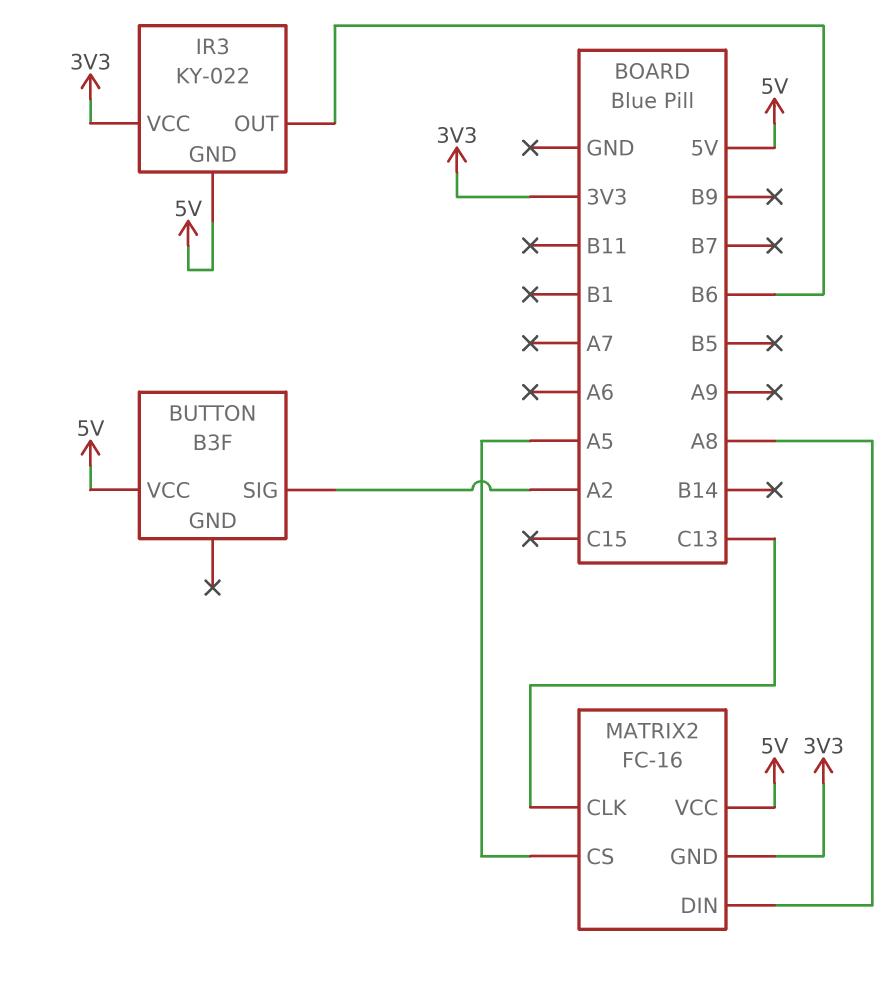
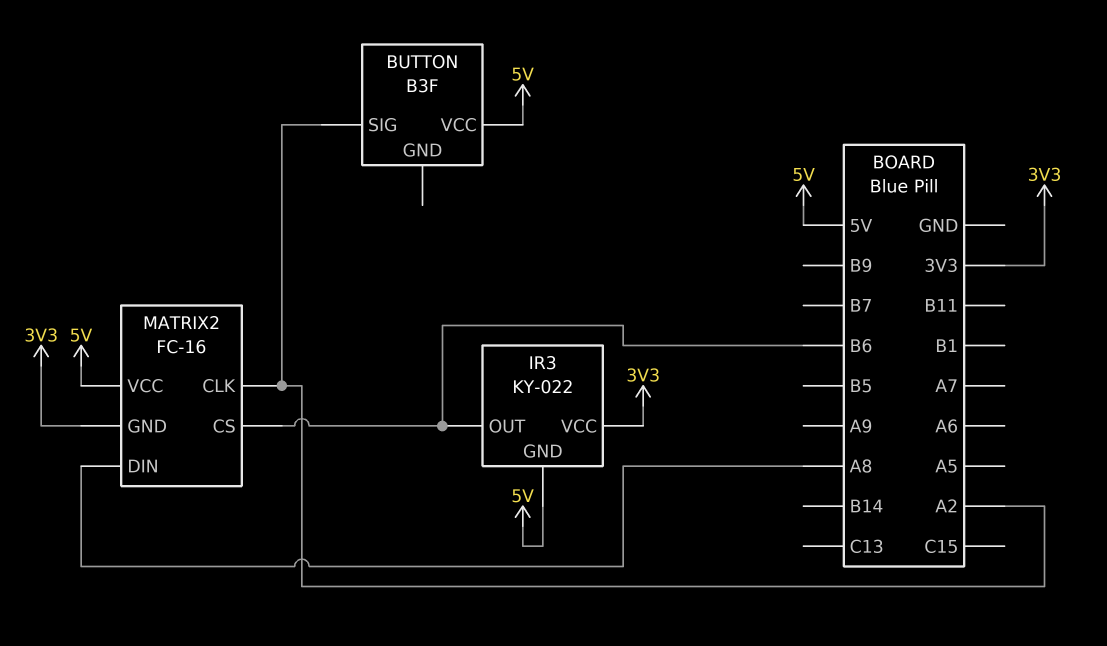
MATRIX2 pin CLK: C13 -> A2
MATRIX2 pin CS: A5 -> B6

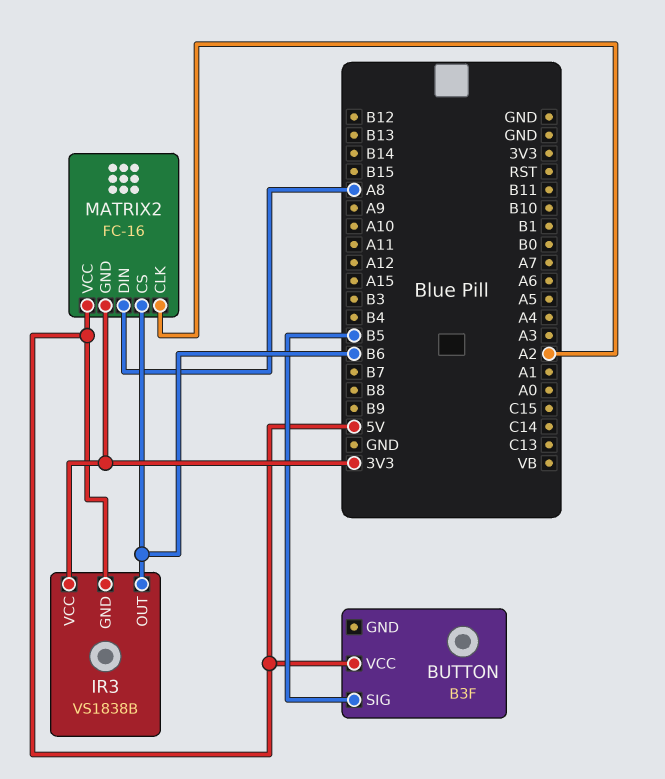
BUTTON pin SIG: A2 -> B5
IR3: KY-022 -> VS1838B

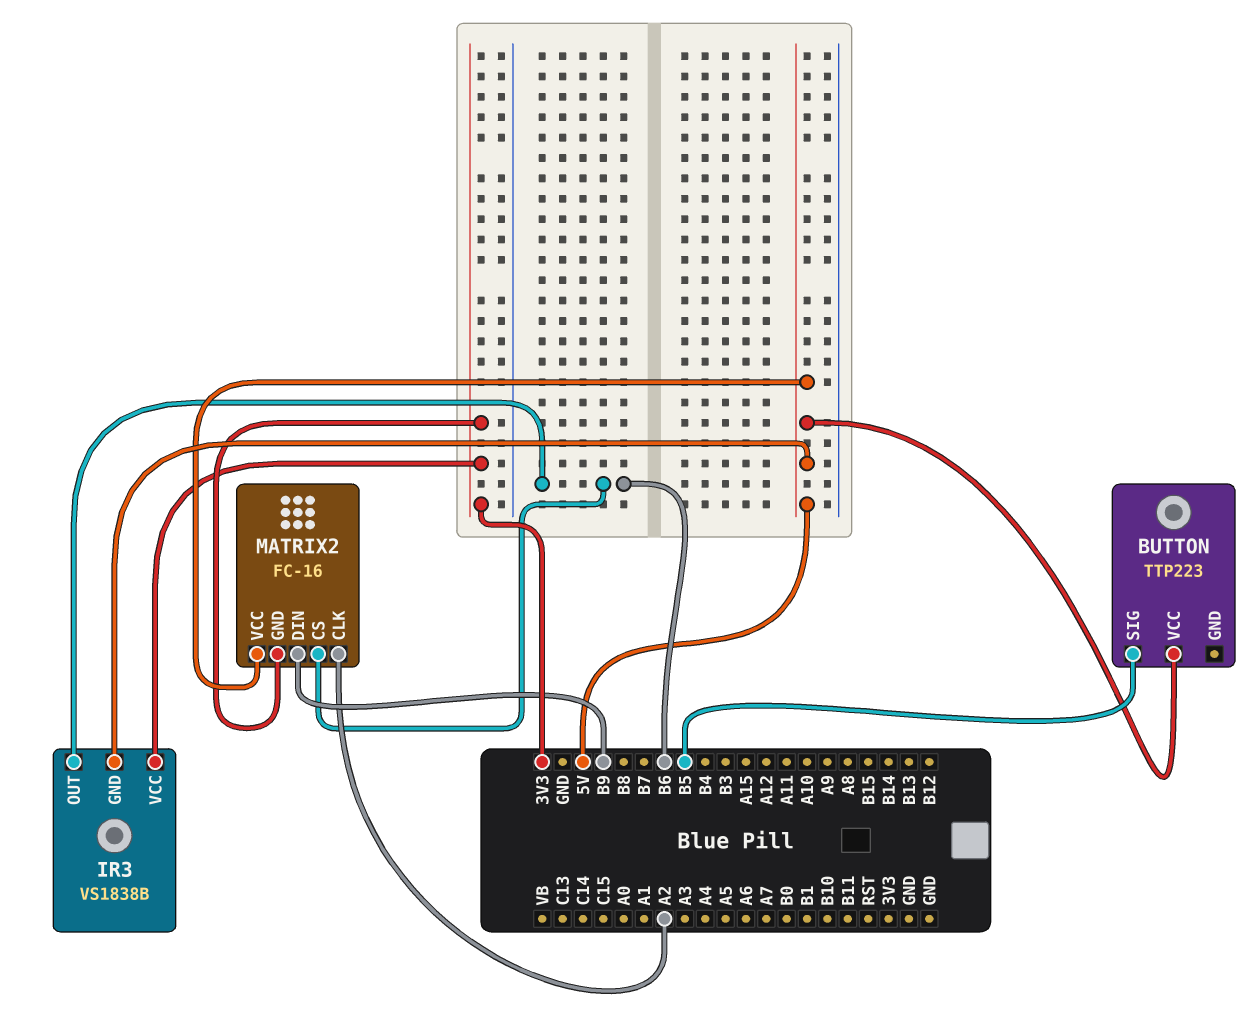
BUTTON: B3F -> TTP223
MATRIX2 pin DIN: A8 -> B9

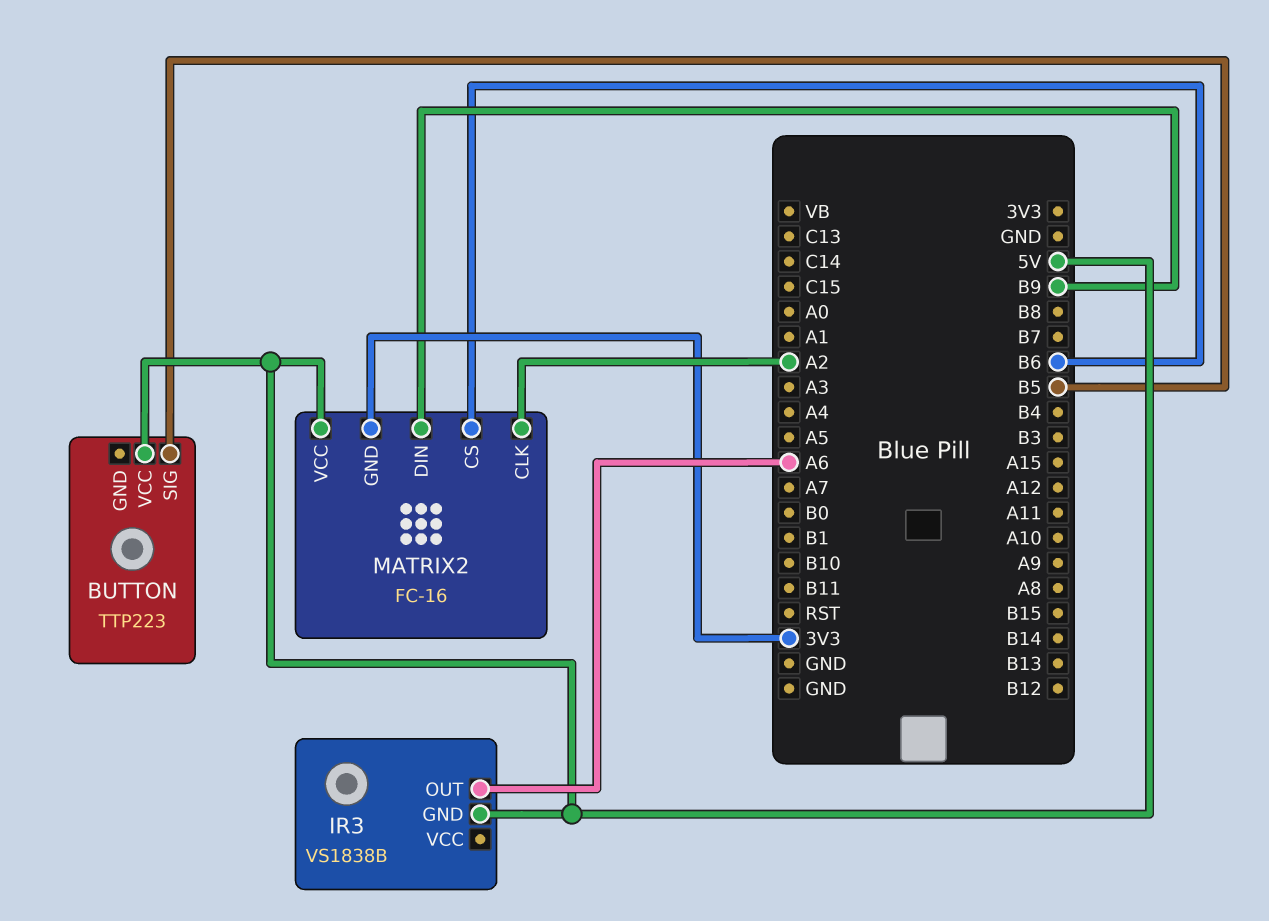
IR3 pin OUT: B6 -> A6
IR3 pin VCC: 3V3 -> none

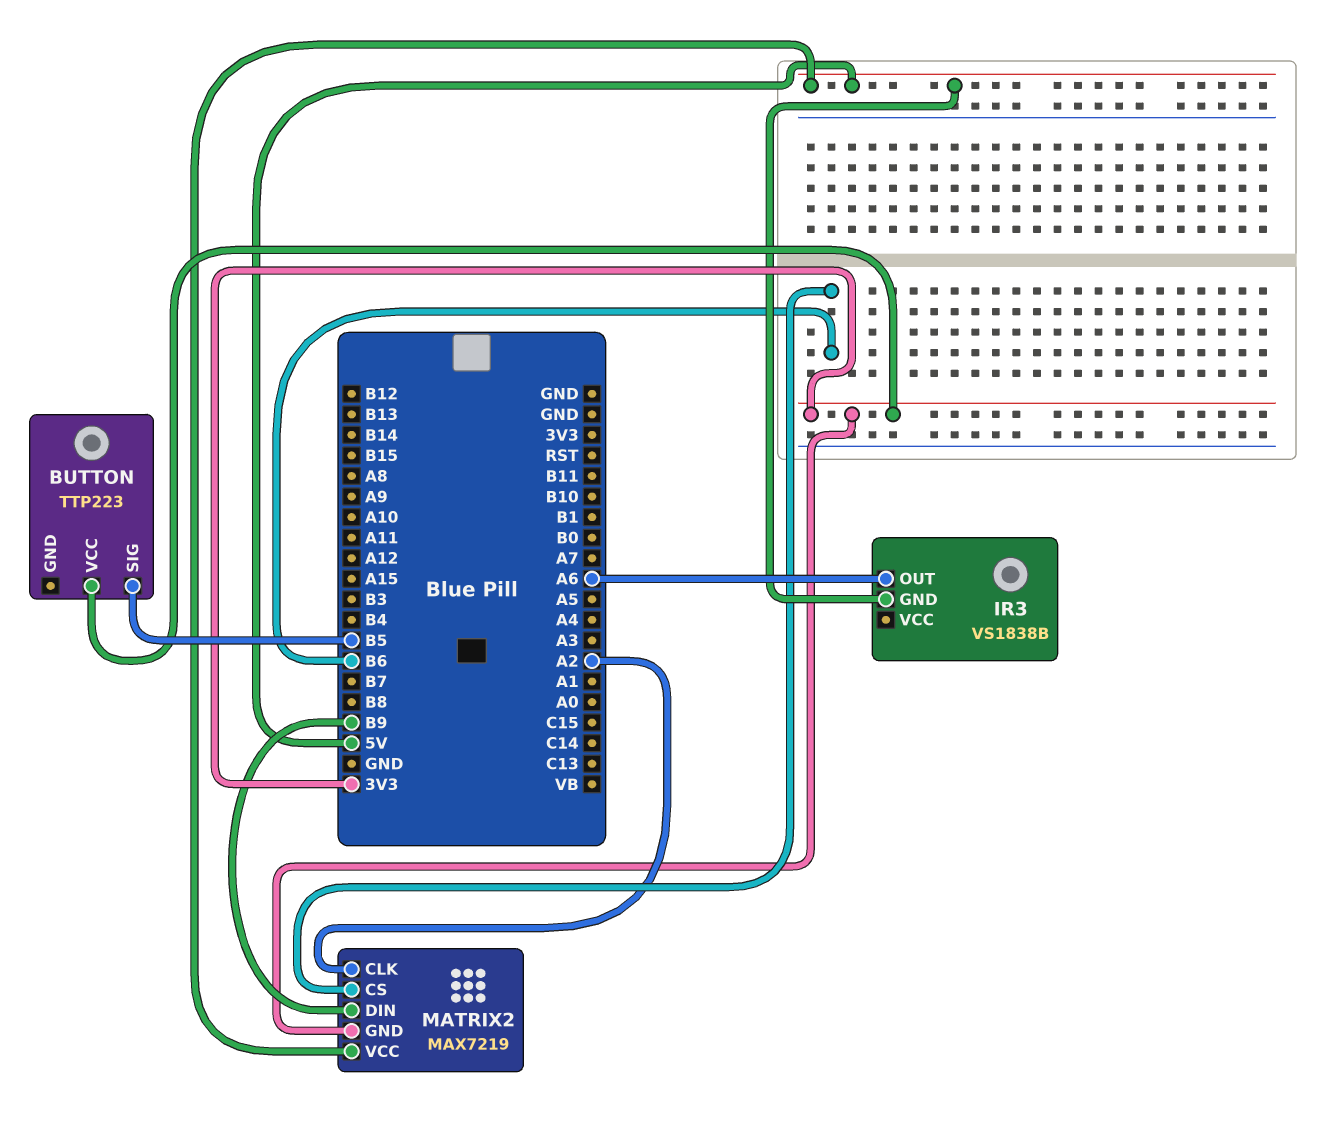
BUTTON pin VCC: 5V -> 3V3
MATRIX2: FC-16 -> MAX7219

